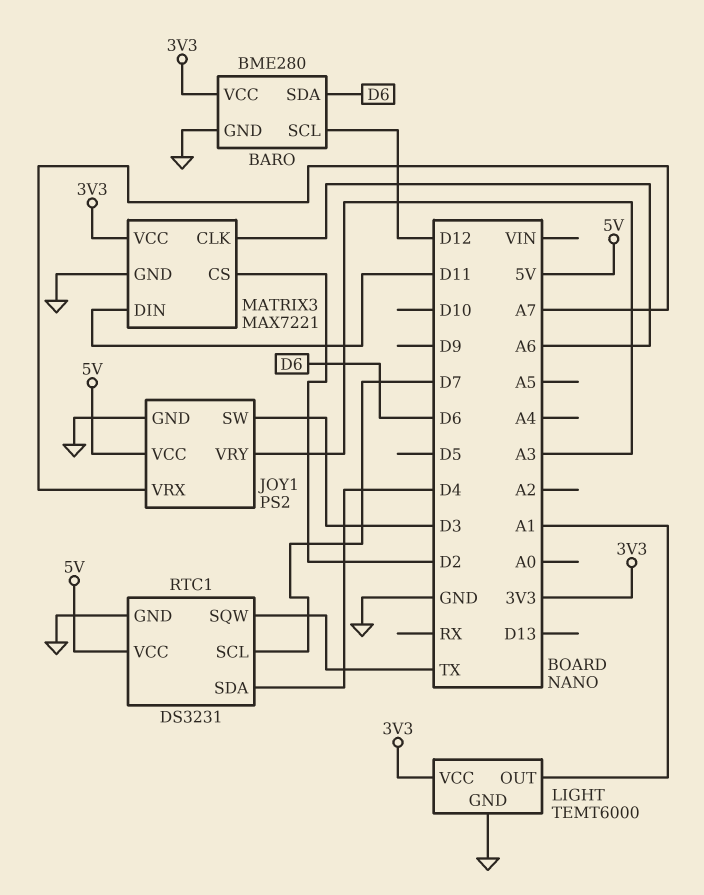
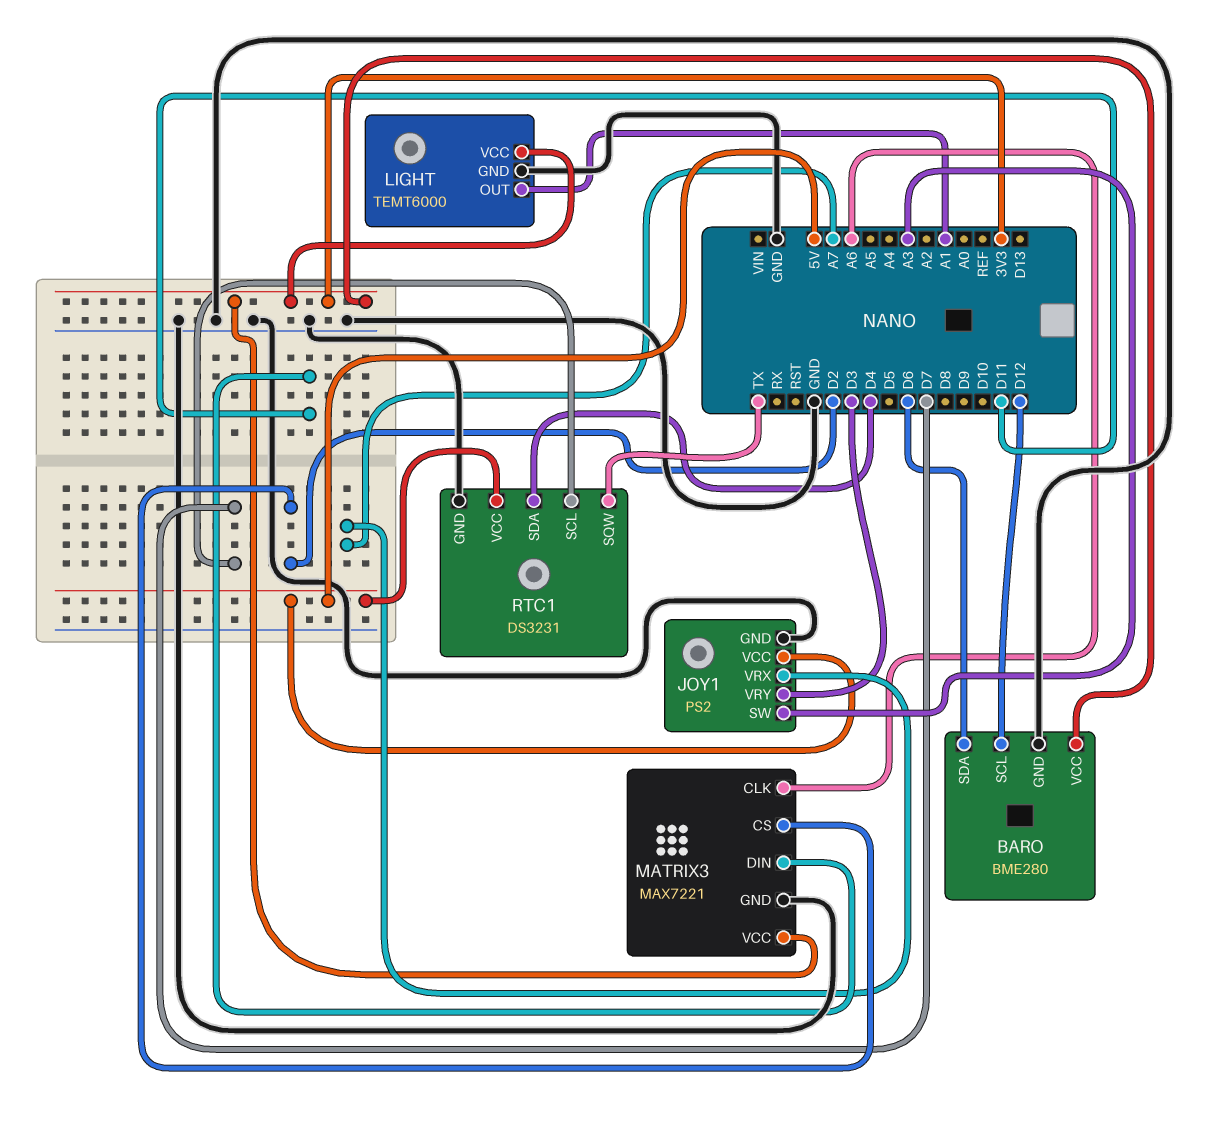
JOY1 pin SW: D3 -> A3
JOY1 pin VRY: A3 -> D3

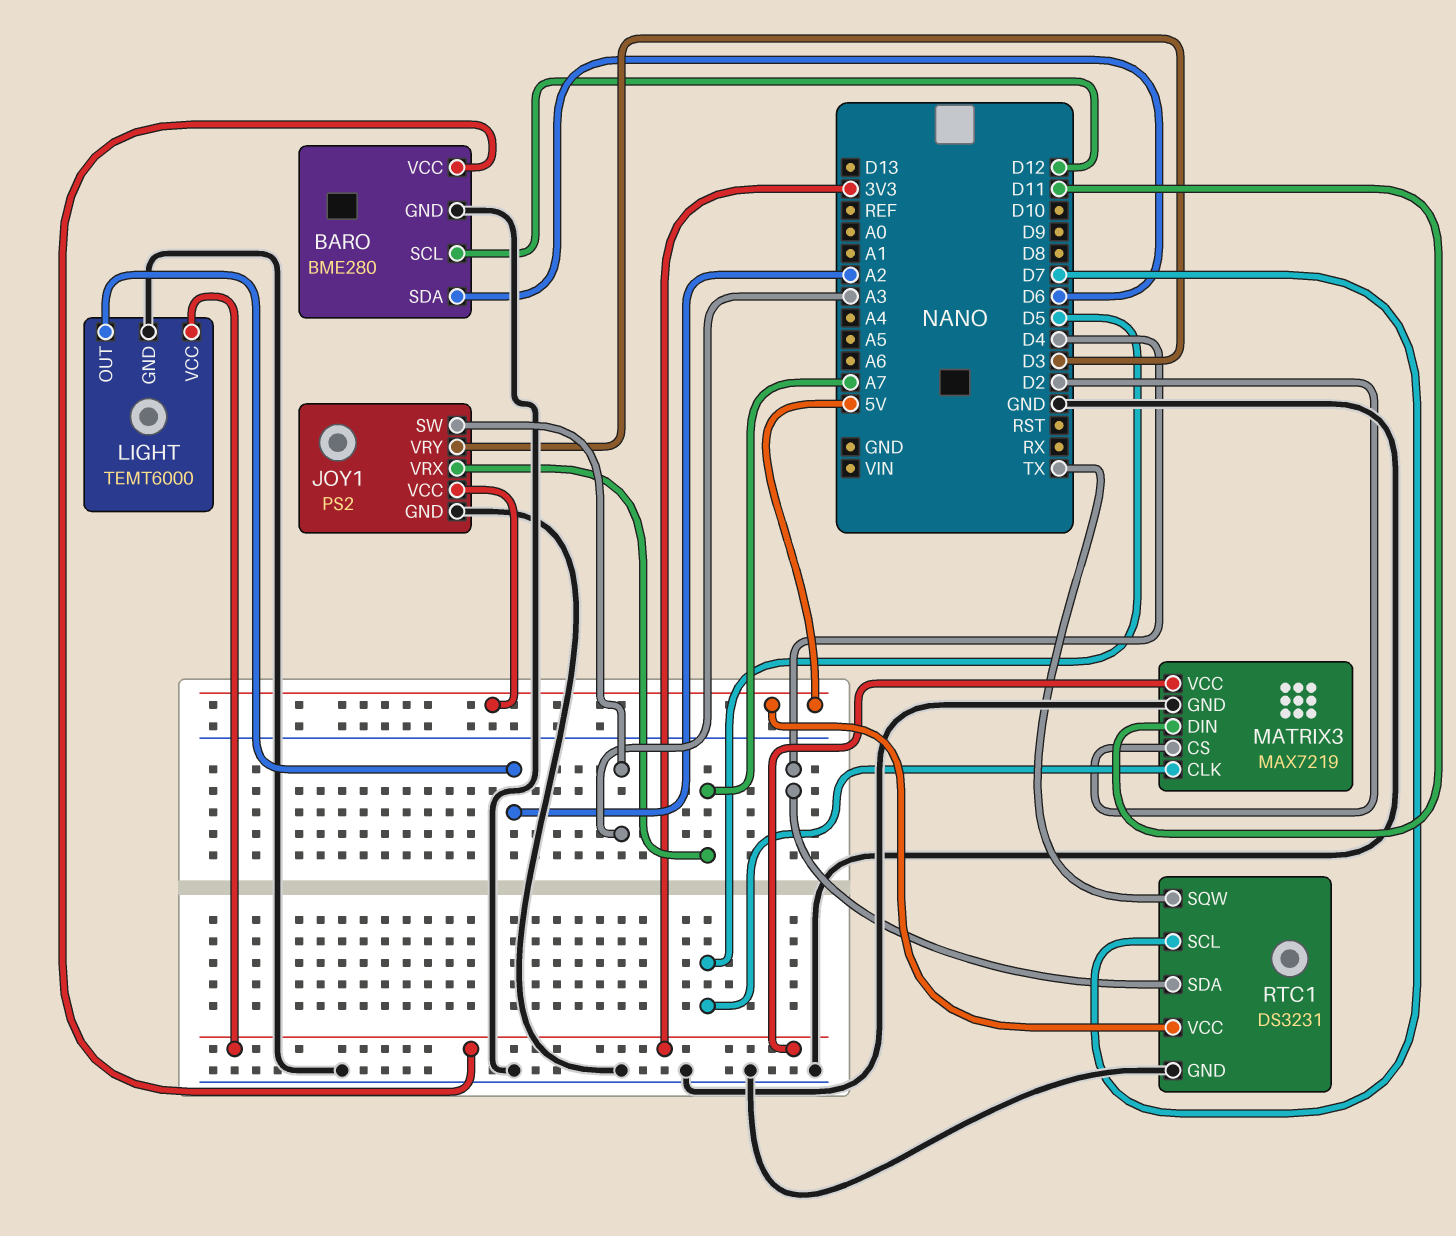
LIGHT pin OUT: A1 -> A2
MATRIX3: MAX7221 -> MAX7219
MATRIX3 pin CLK: A6 -> D5

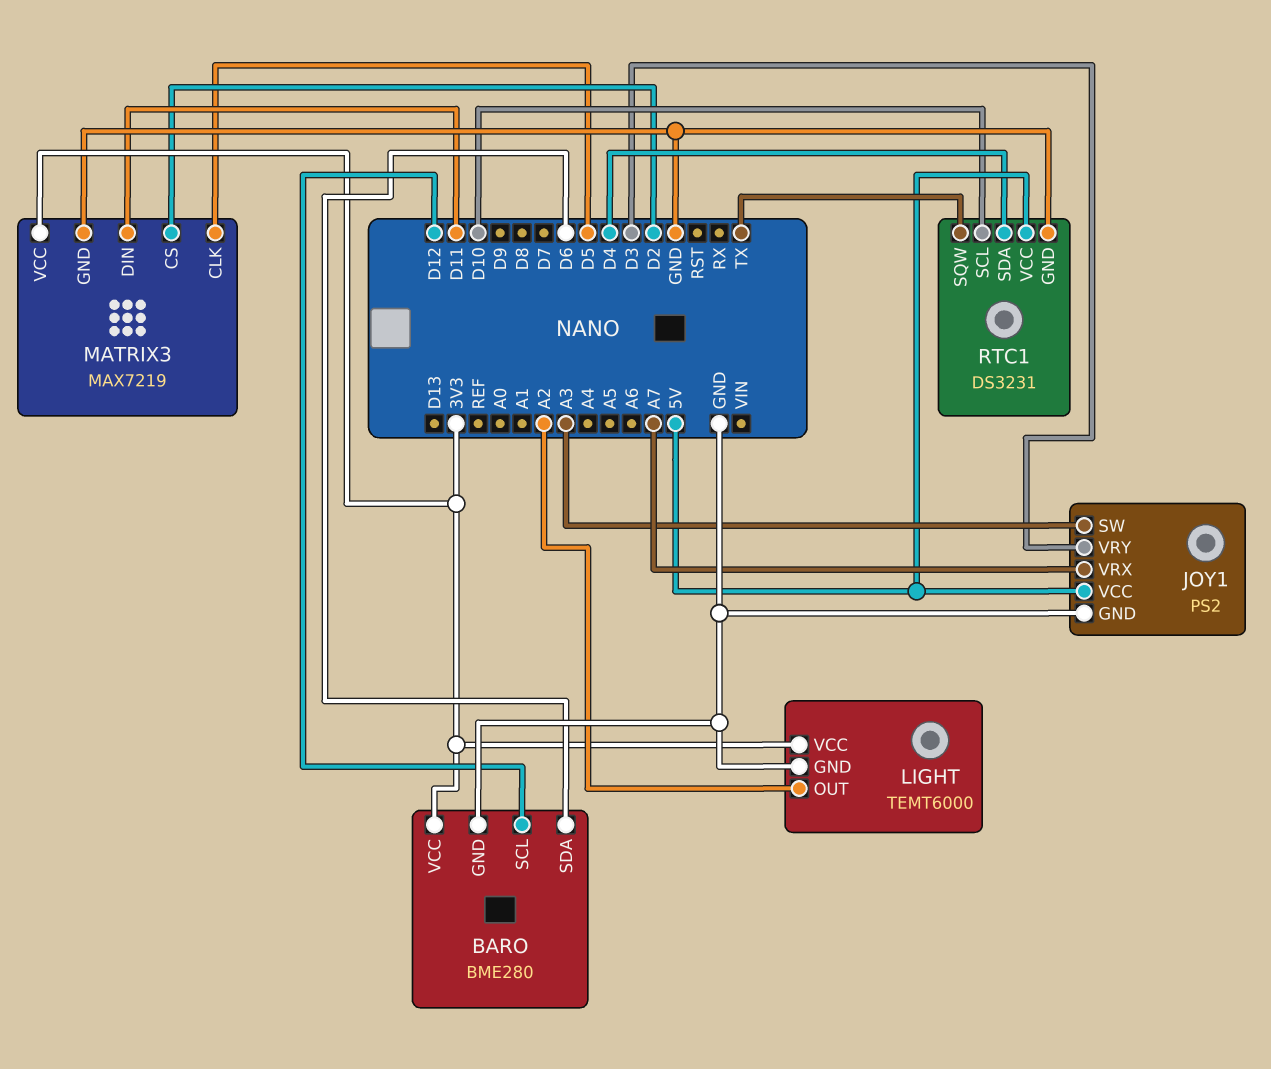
RTC1 pin SCL: D7 -> D10

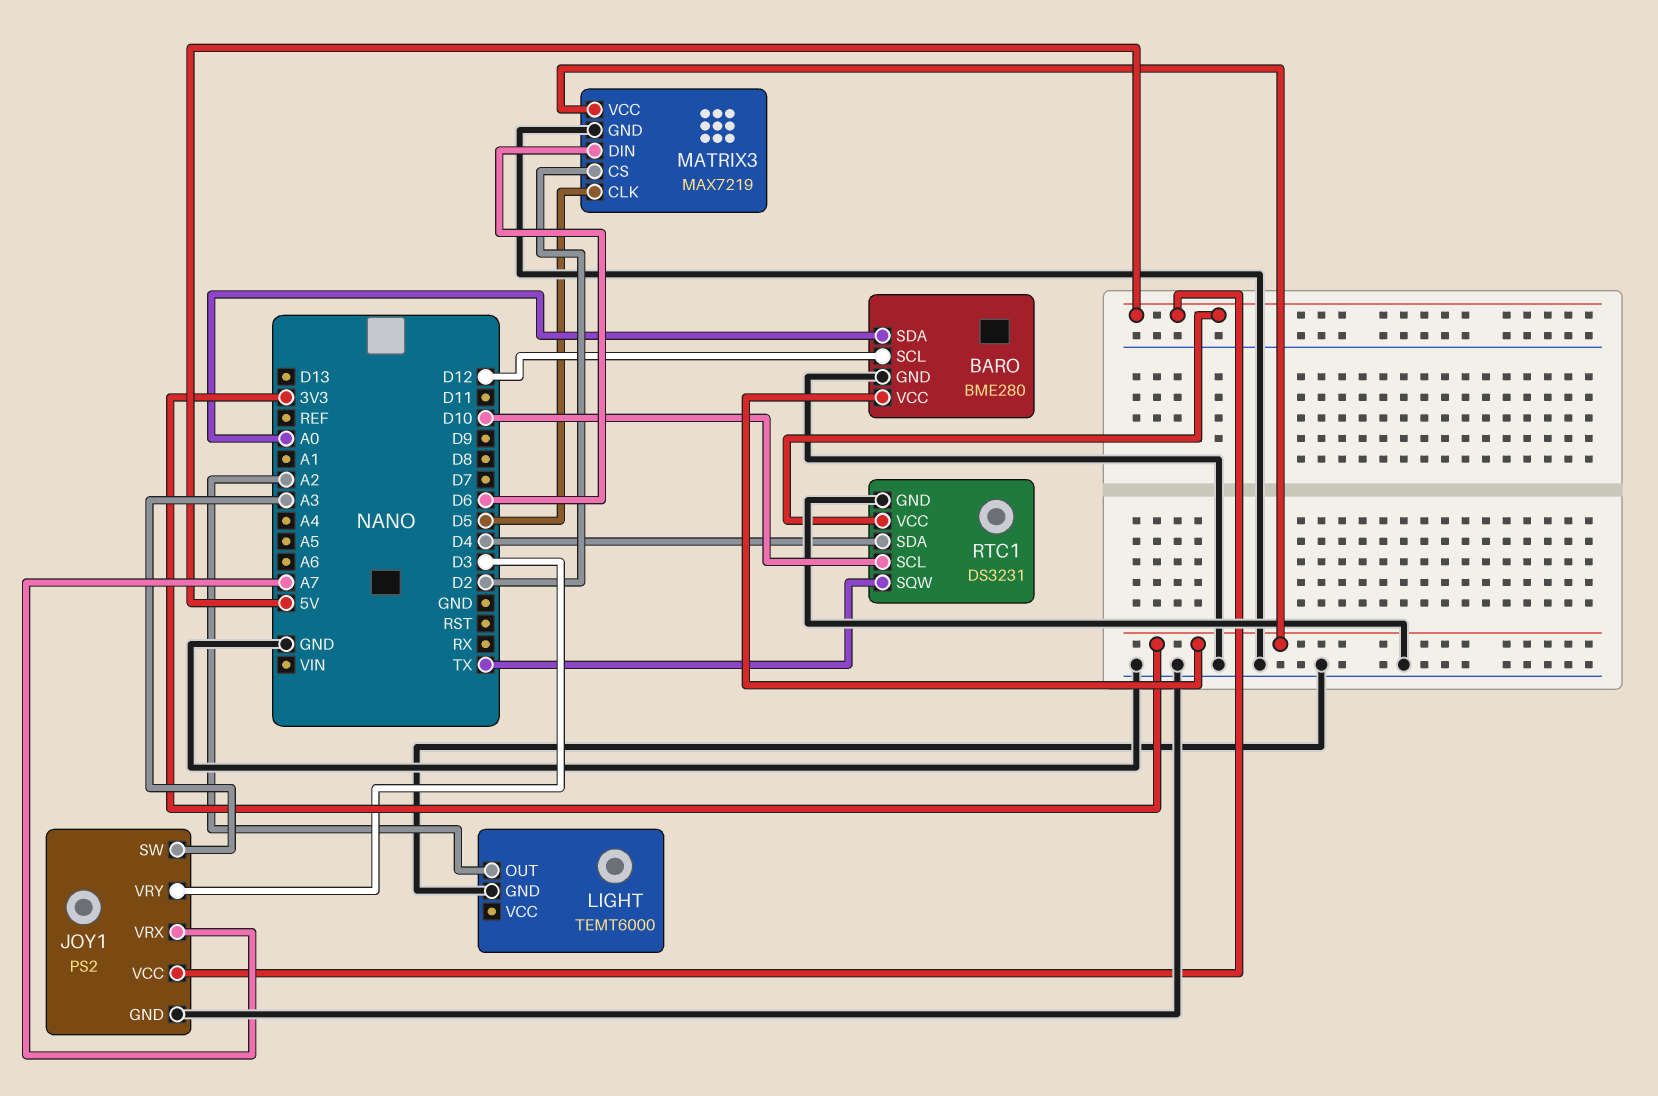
BARO pin SDA: D6 -> A0
LIGHT pin VCC: 3V3 -> none
MATRIX3 pin DIN: D11 -> D6

